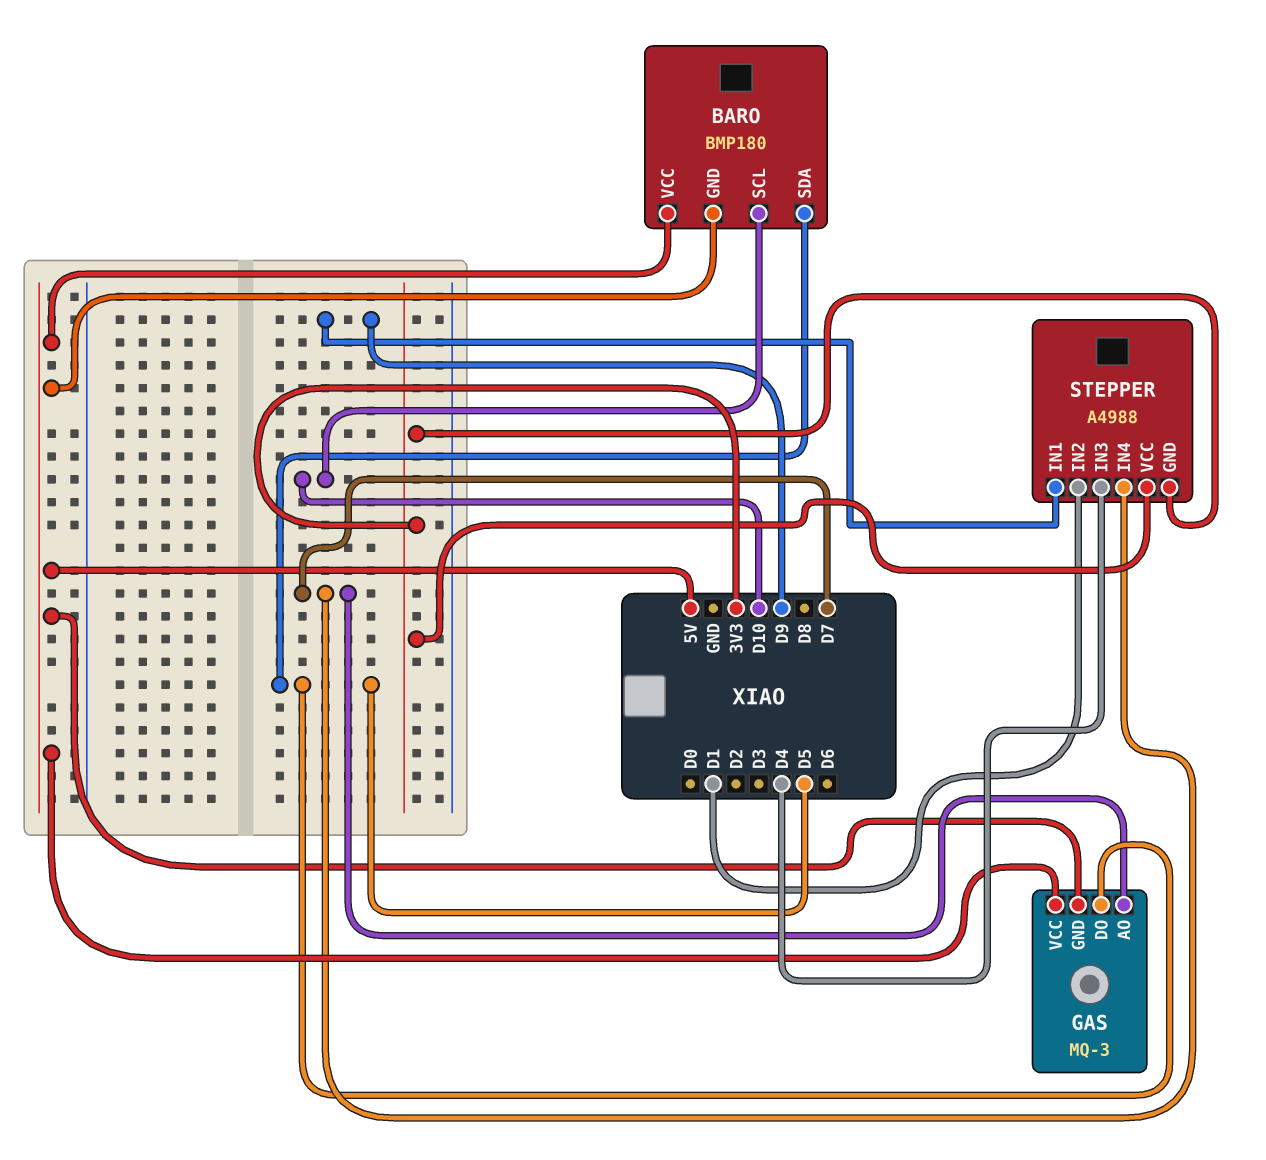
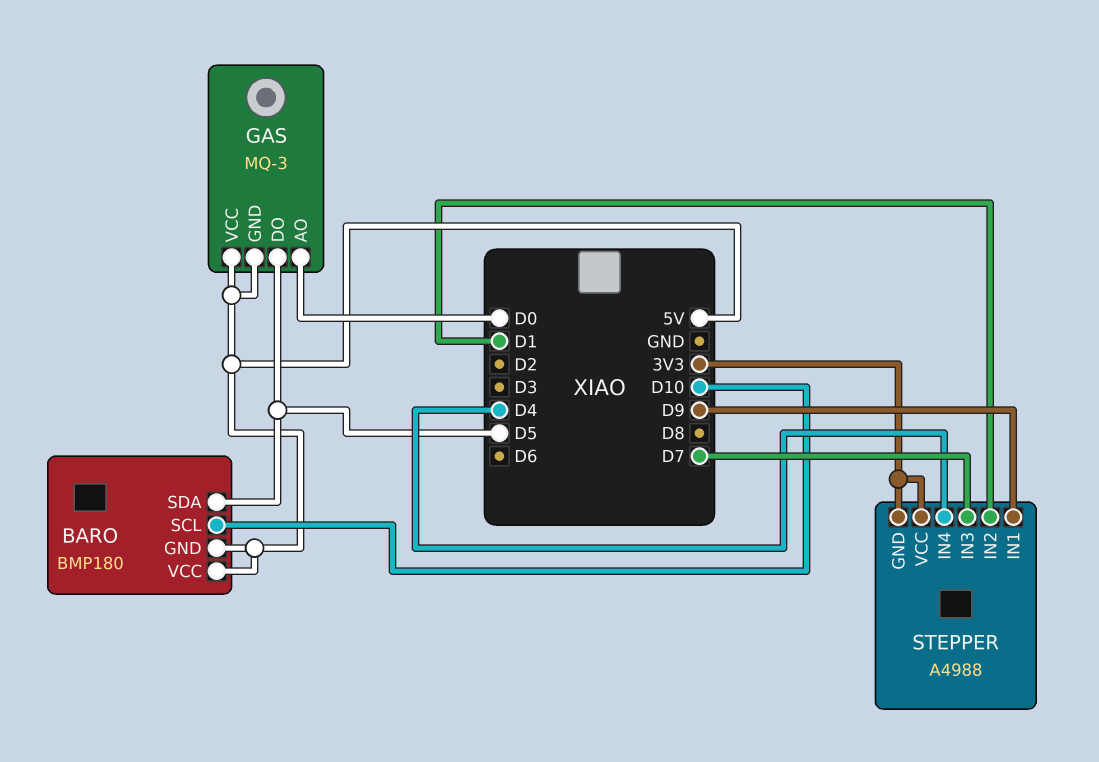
GAS pin AO: D7 -> D0
STEPPER pin IN3: D4 -> D7
STEPPER pin IN4: D7 -> D4

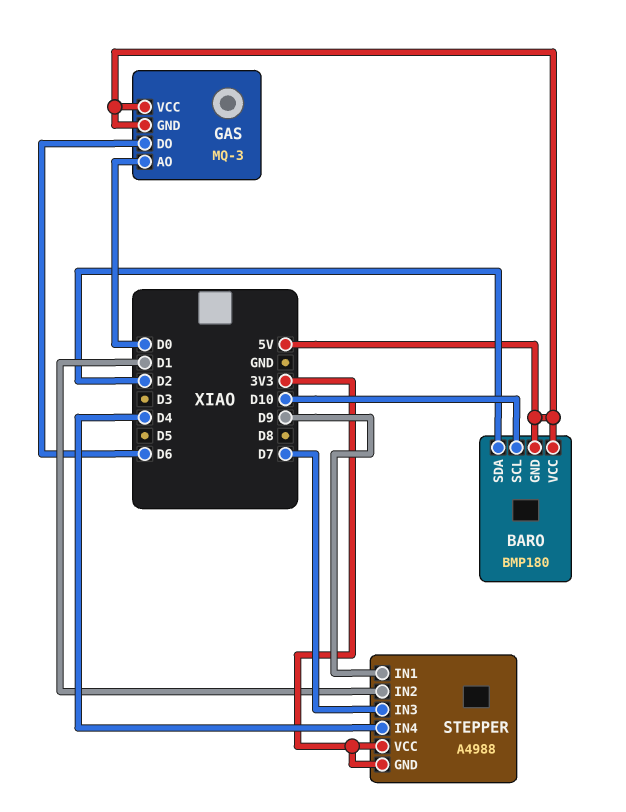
BARO pin SDA: D5 -> D2
GAS pin DO: D5 -> D6

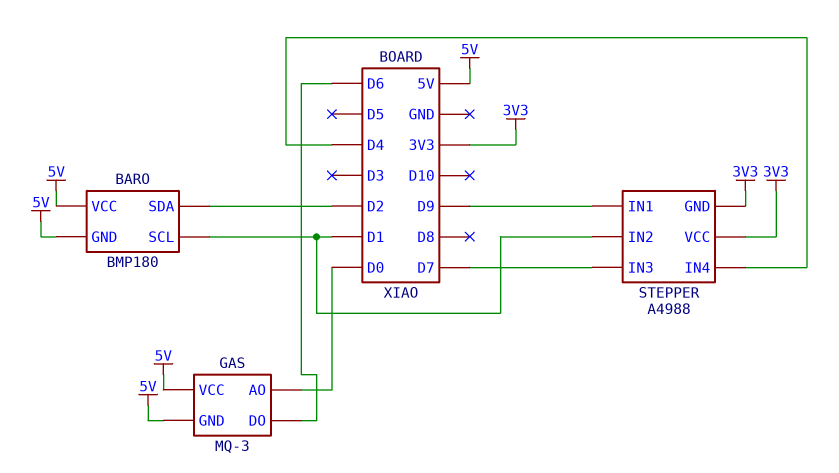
BARO pin SCL: D10 -> D1

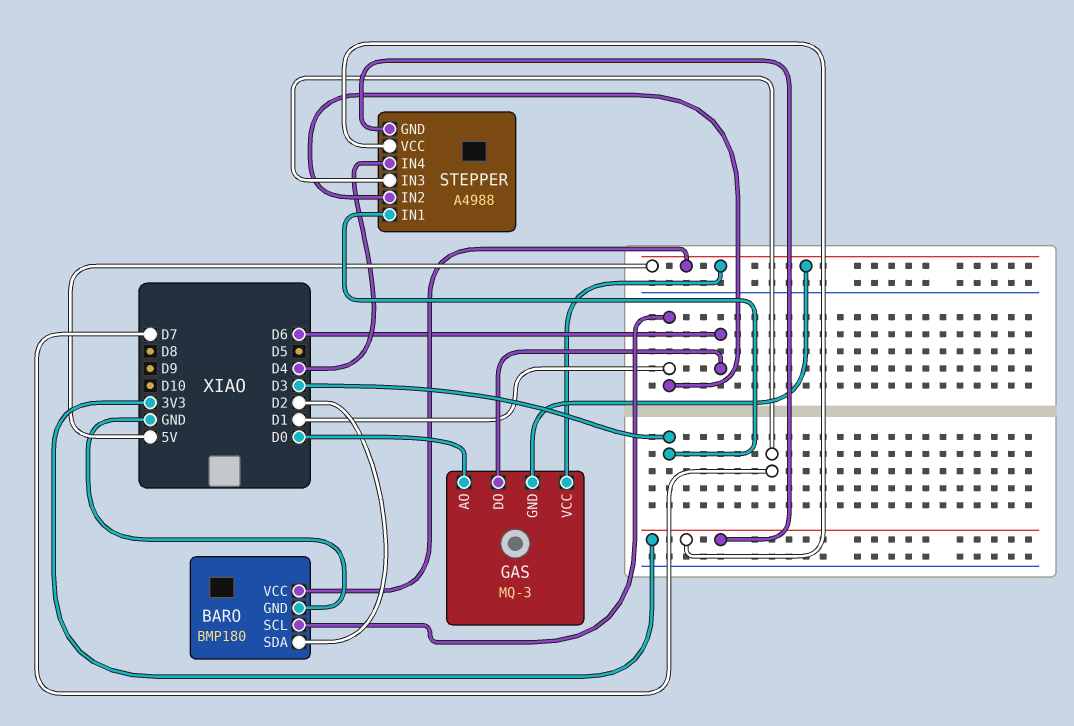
BARO pin GND: 5V -> GND
STEPPER pin IN1: D9 -> D3

